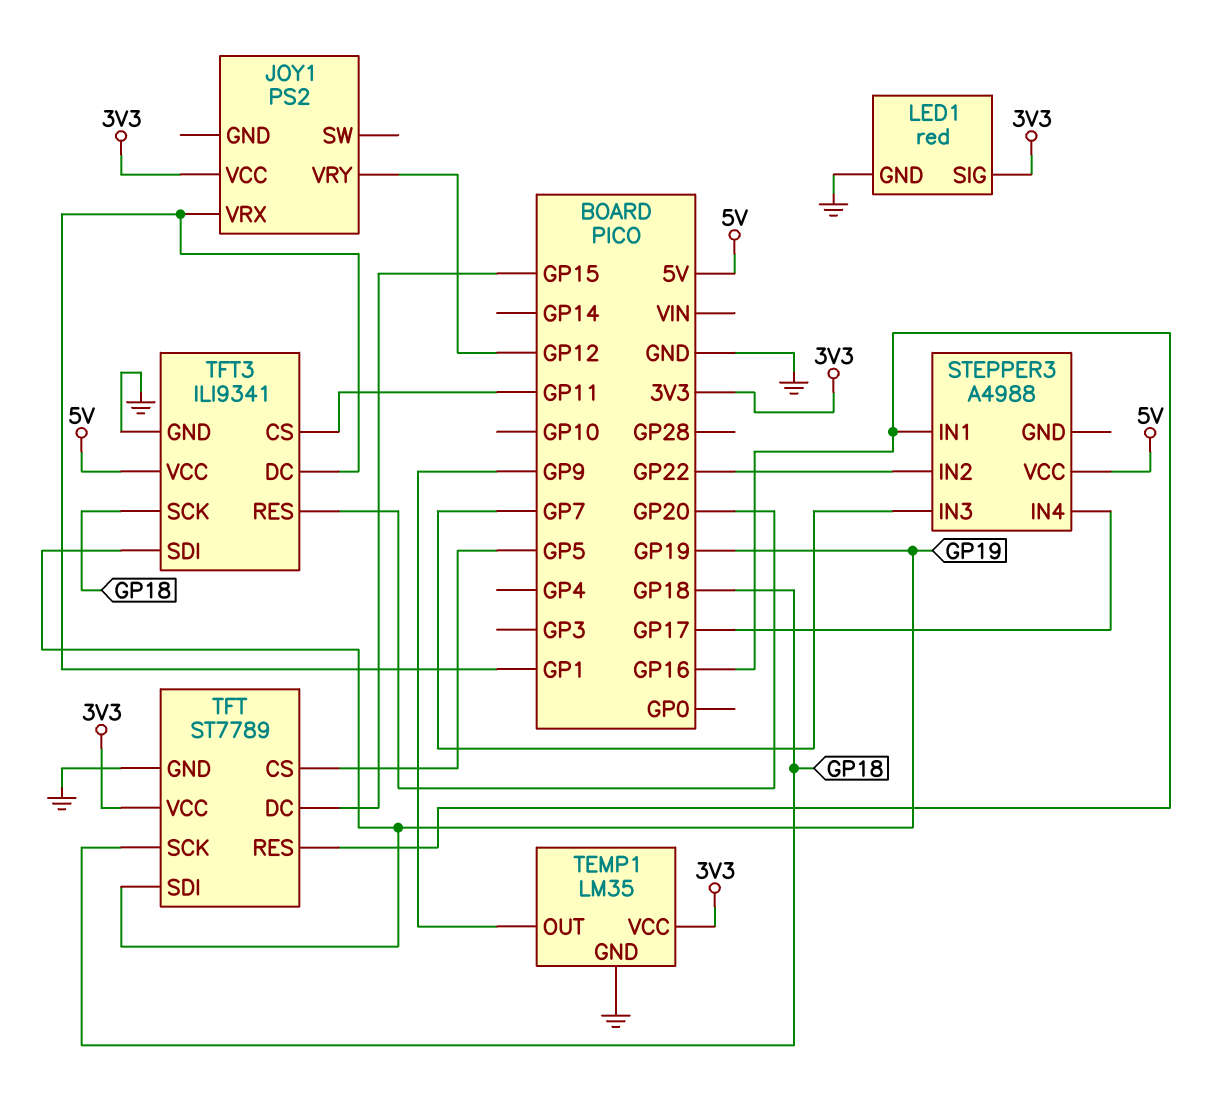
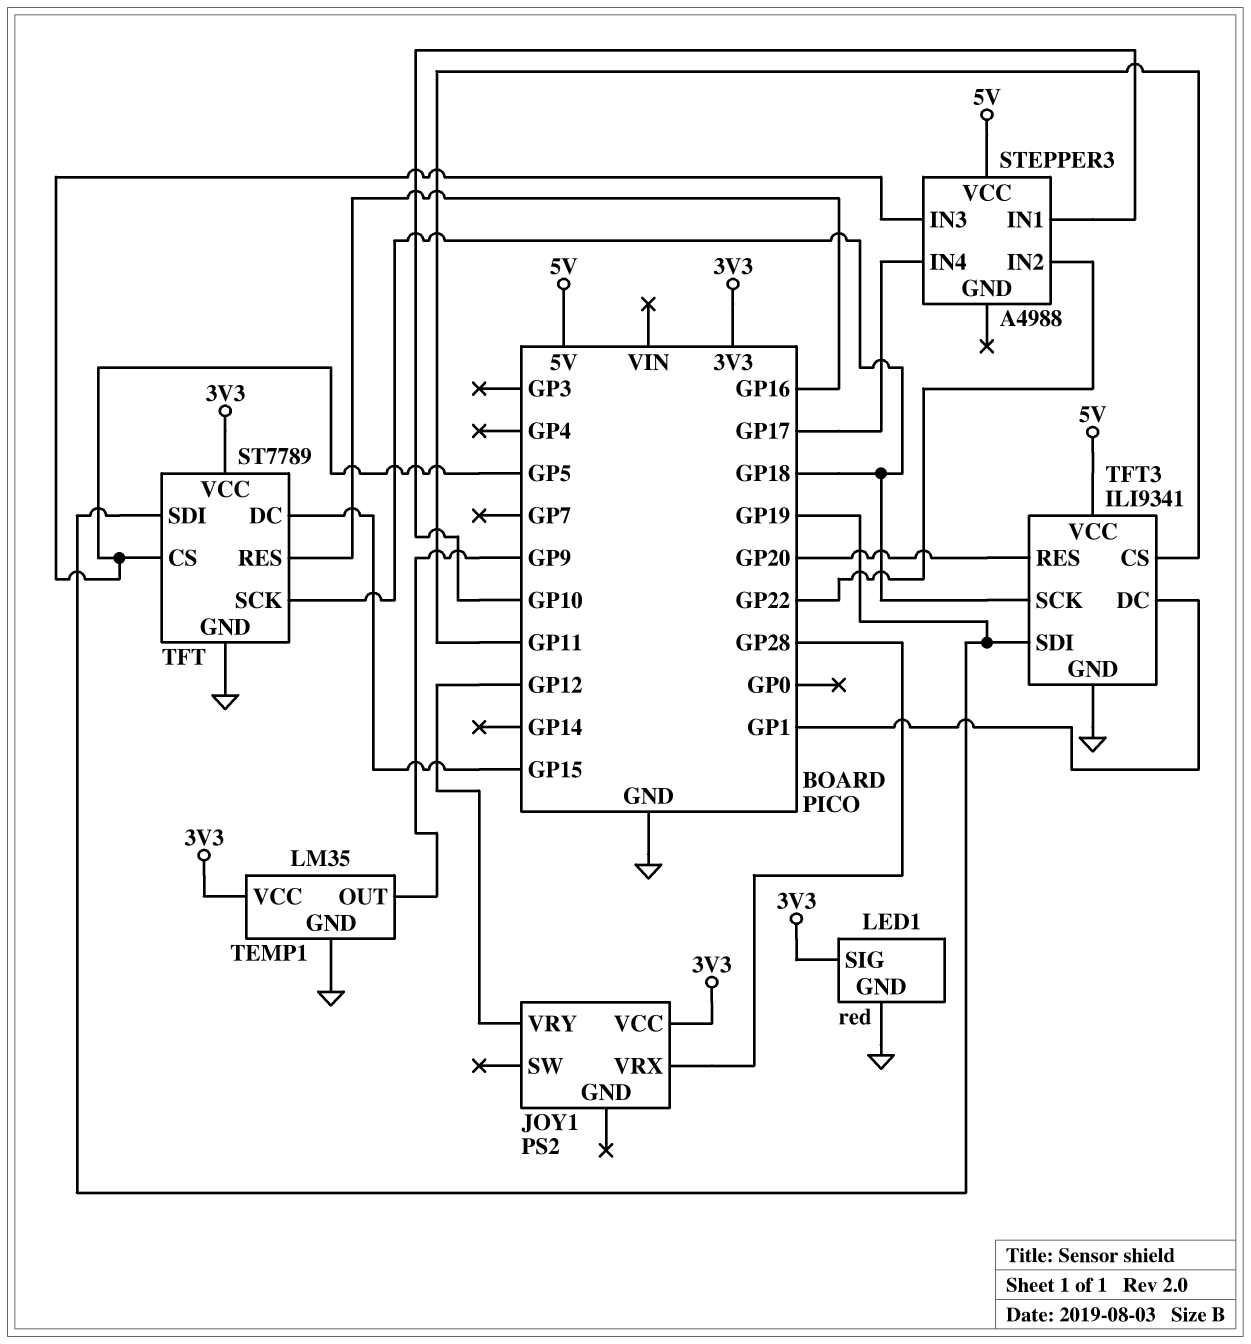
JOY1 pin VRX: GP1 -> GP28
STEPPER3 pin IN1: GP16 -> GP10
STEPPER3 pin IN3: GP7 -> GP5

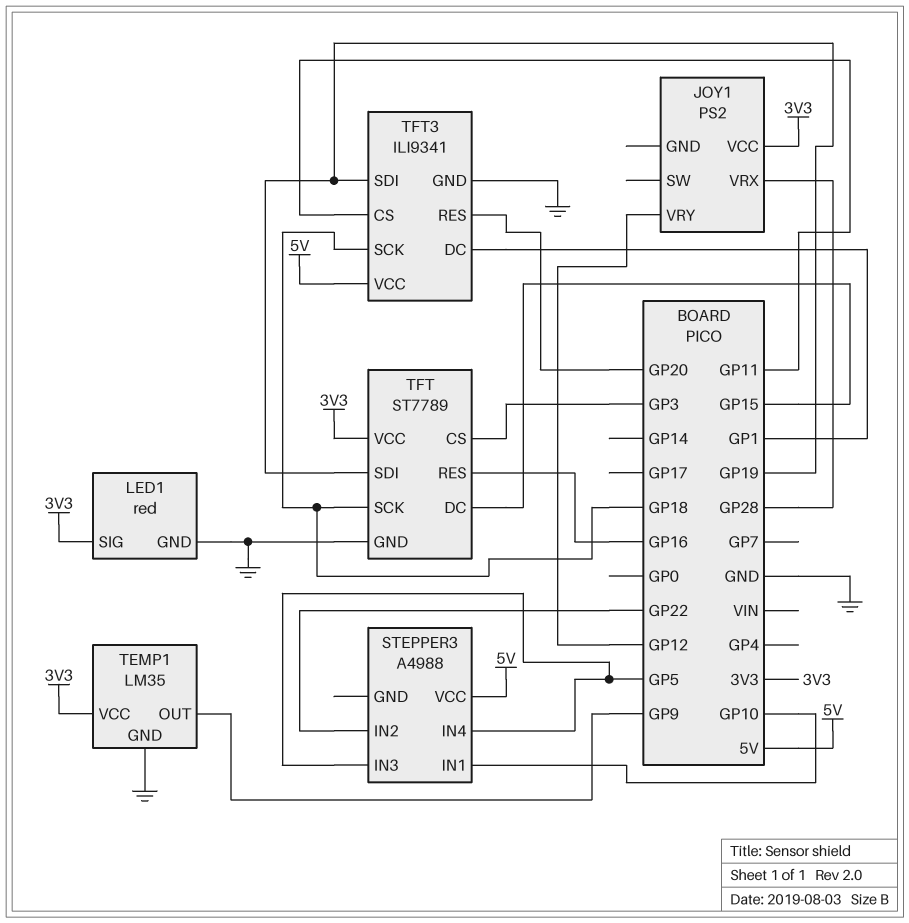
STEPPER3 pin IN4: GP17 -> GP5
TFT pin CS: GP5 -> GP3

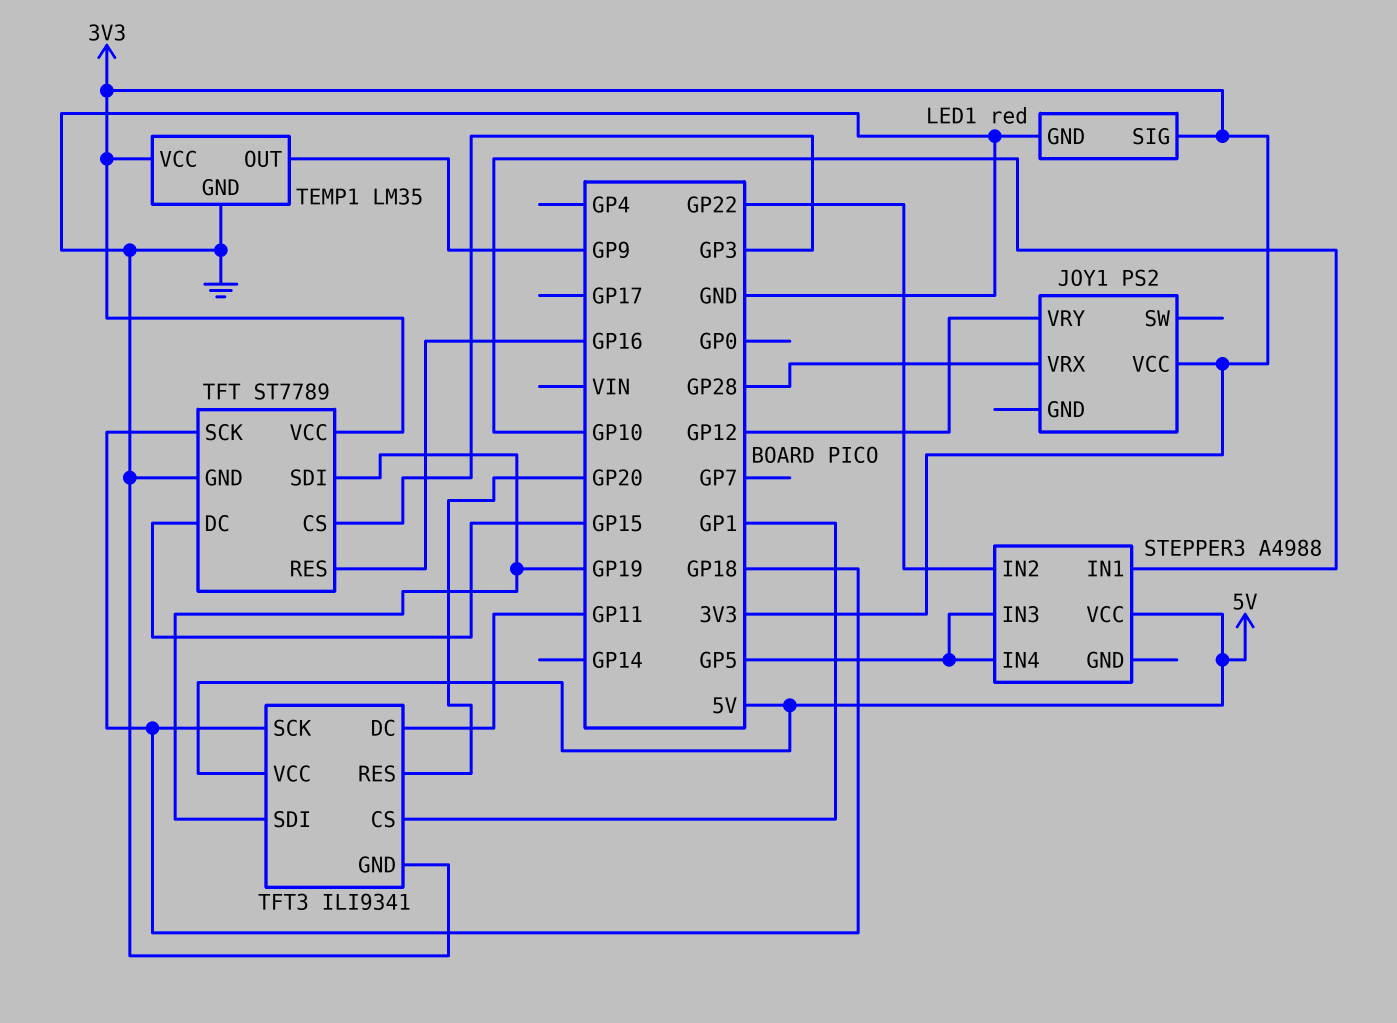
TFT3 pin CS: GP11 -> GP1
TFT3 pin DC: GP1 -> GP11

